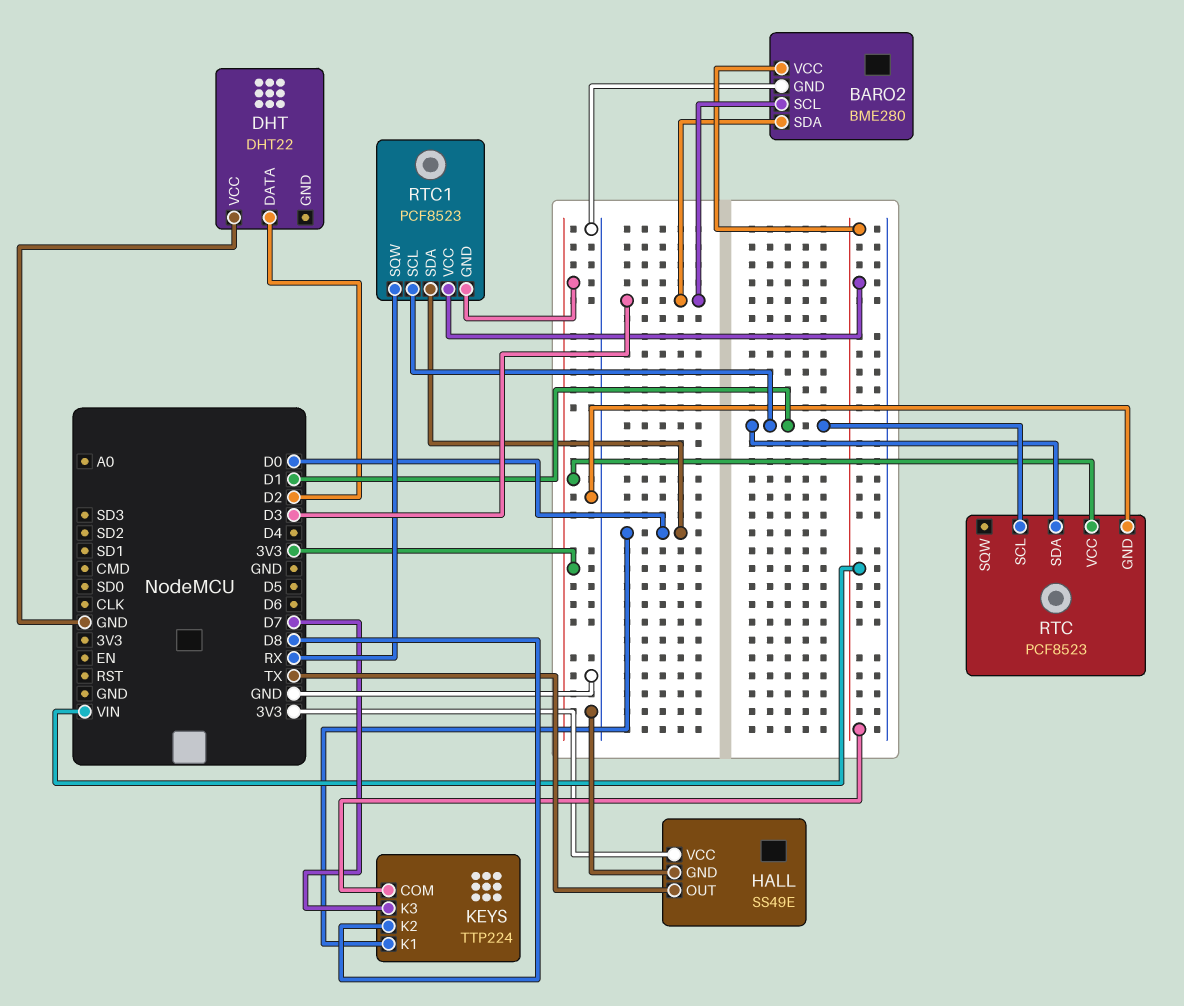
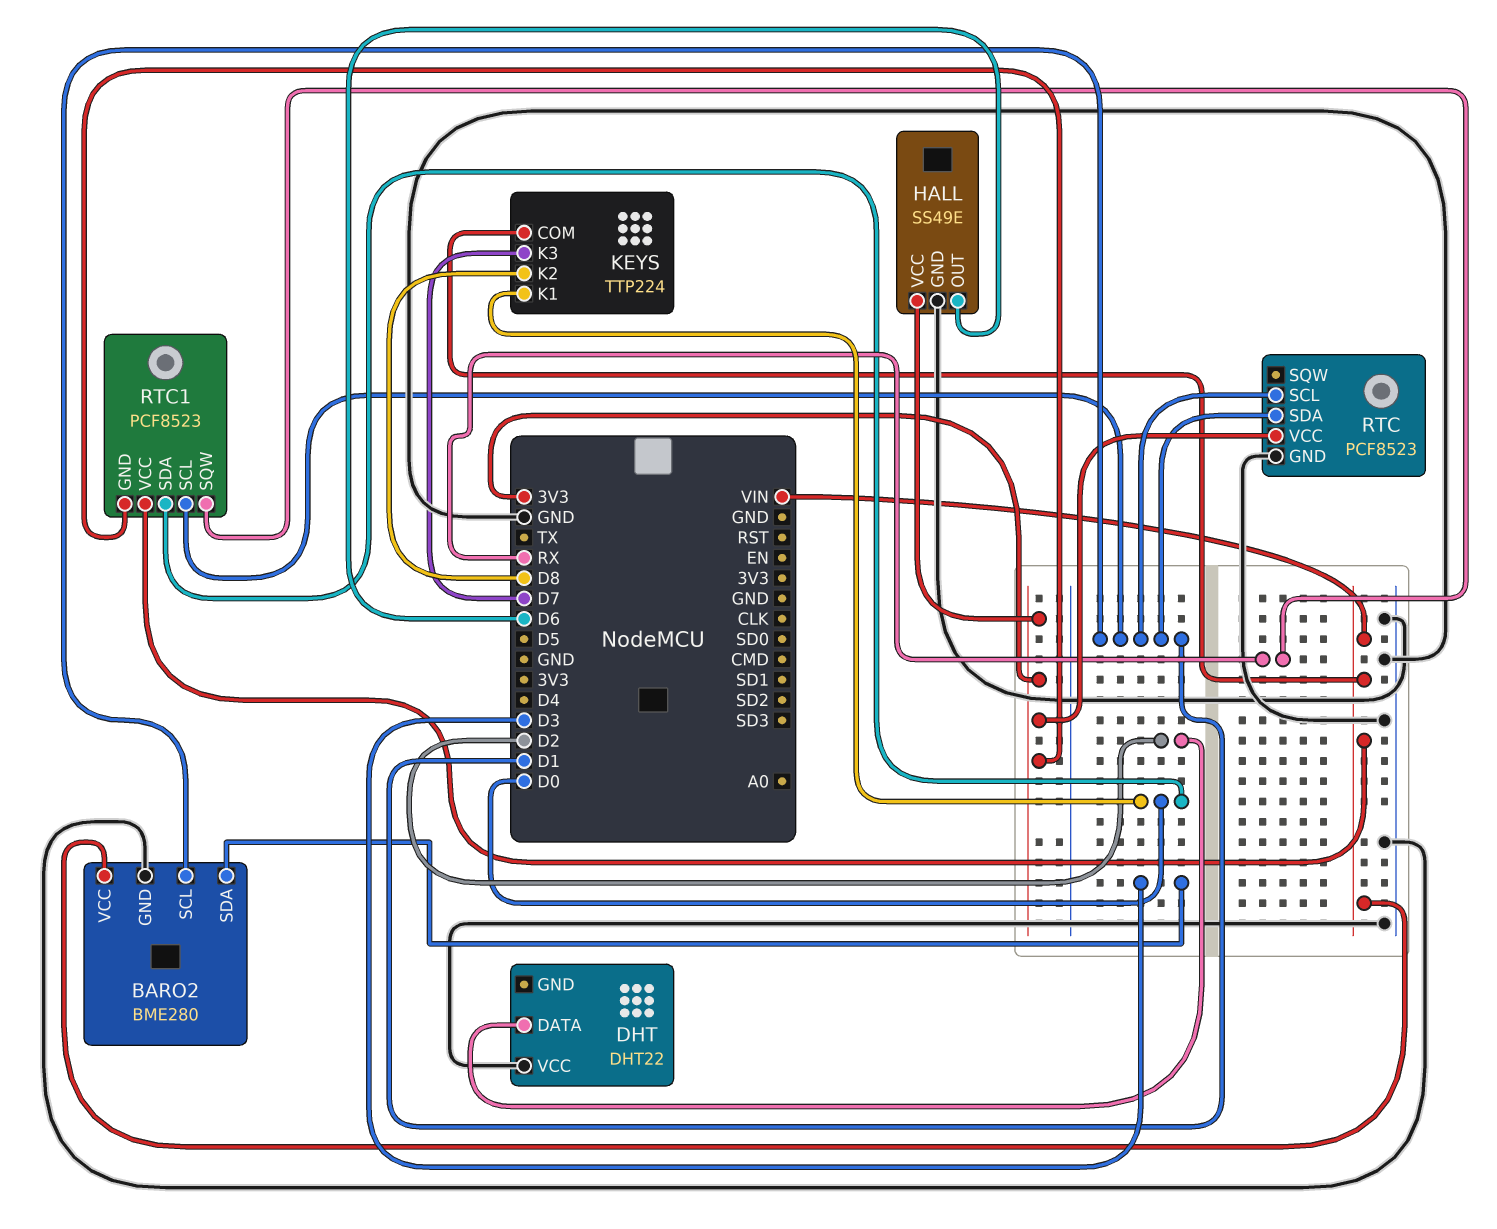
BARO2 pin SCL: D3 -> D1
HALL pin OUT: TX -> D6

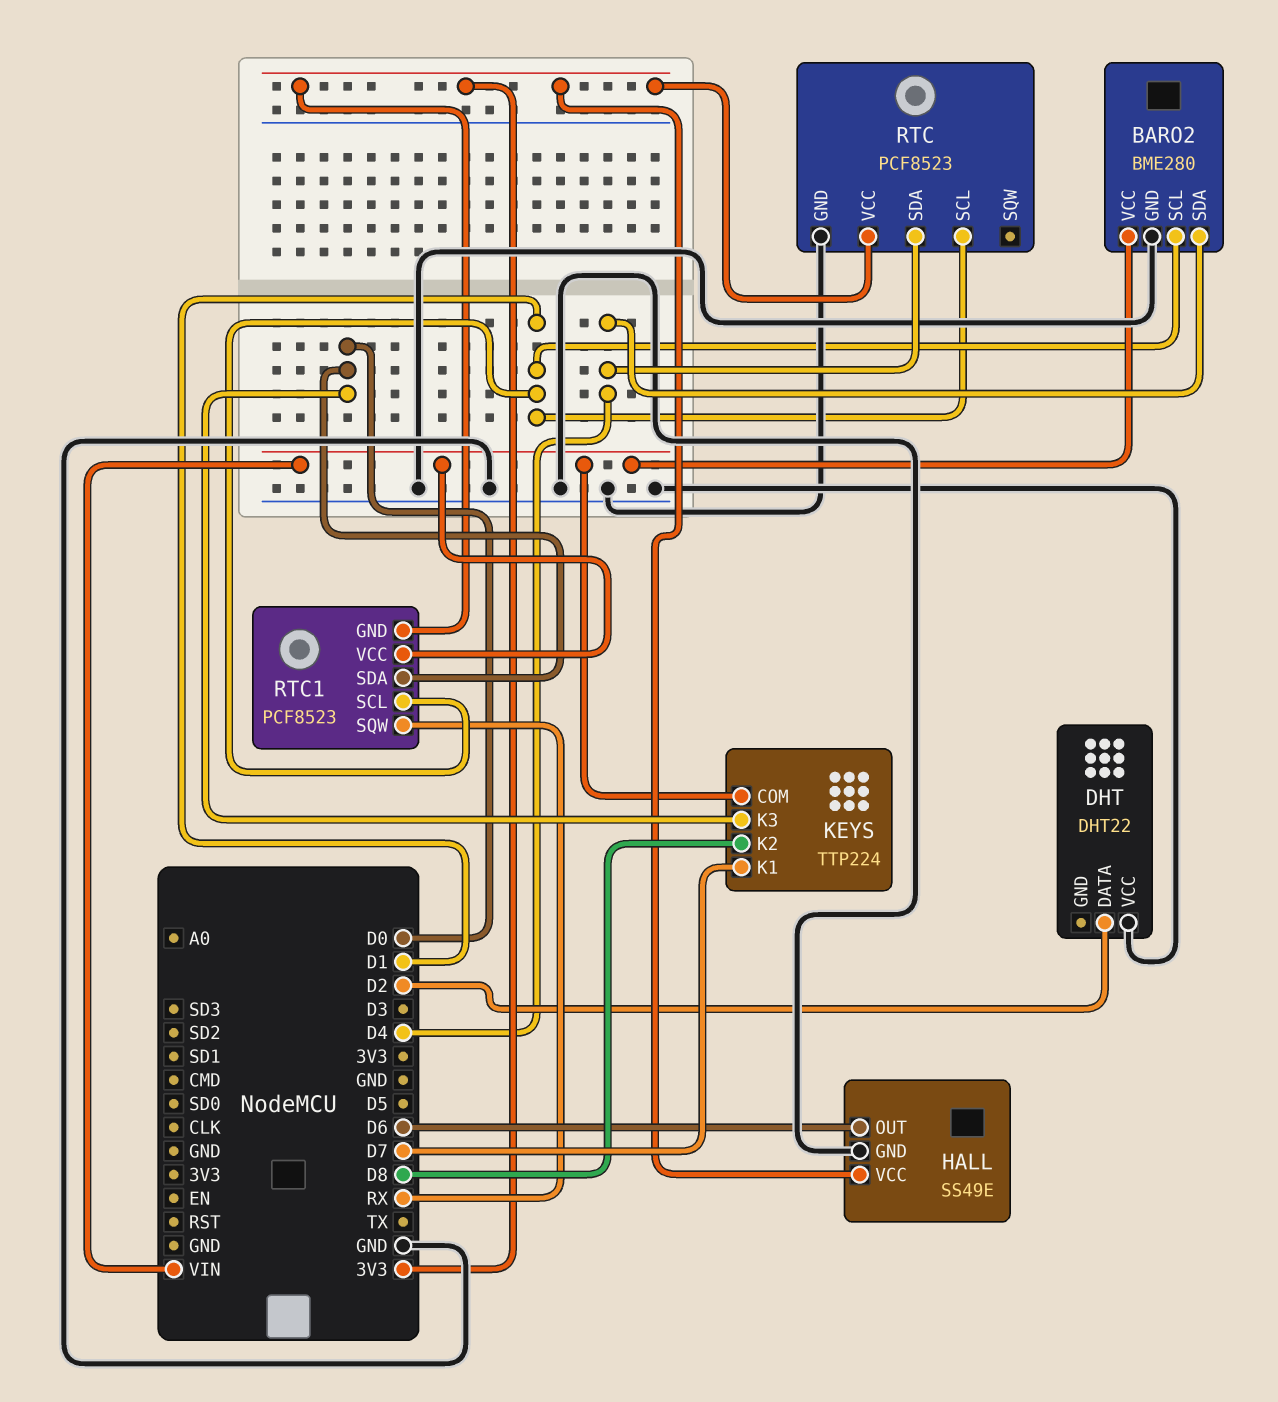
BARO2 pin SDA: D3 -> D4
KEYS pin K1: D0 -> D7
KEYS pin K3: D7 -> D0
RTC pin SDA: D1 -> D4

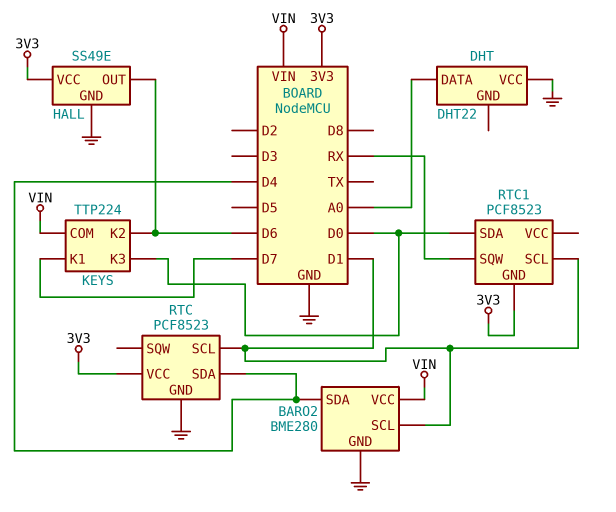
DHT pin DATA: D2 -> A0
KEYS pin K2: D8 -> D6
RTC1 pin VCC: VIN -> none

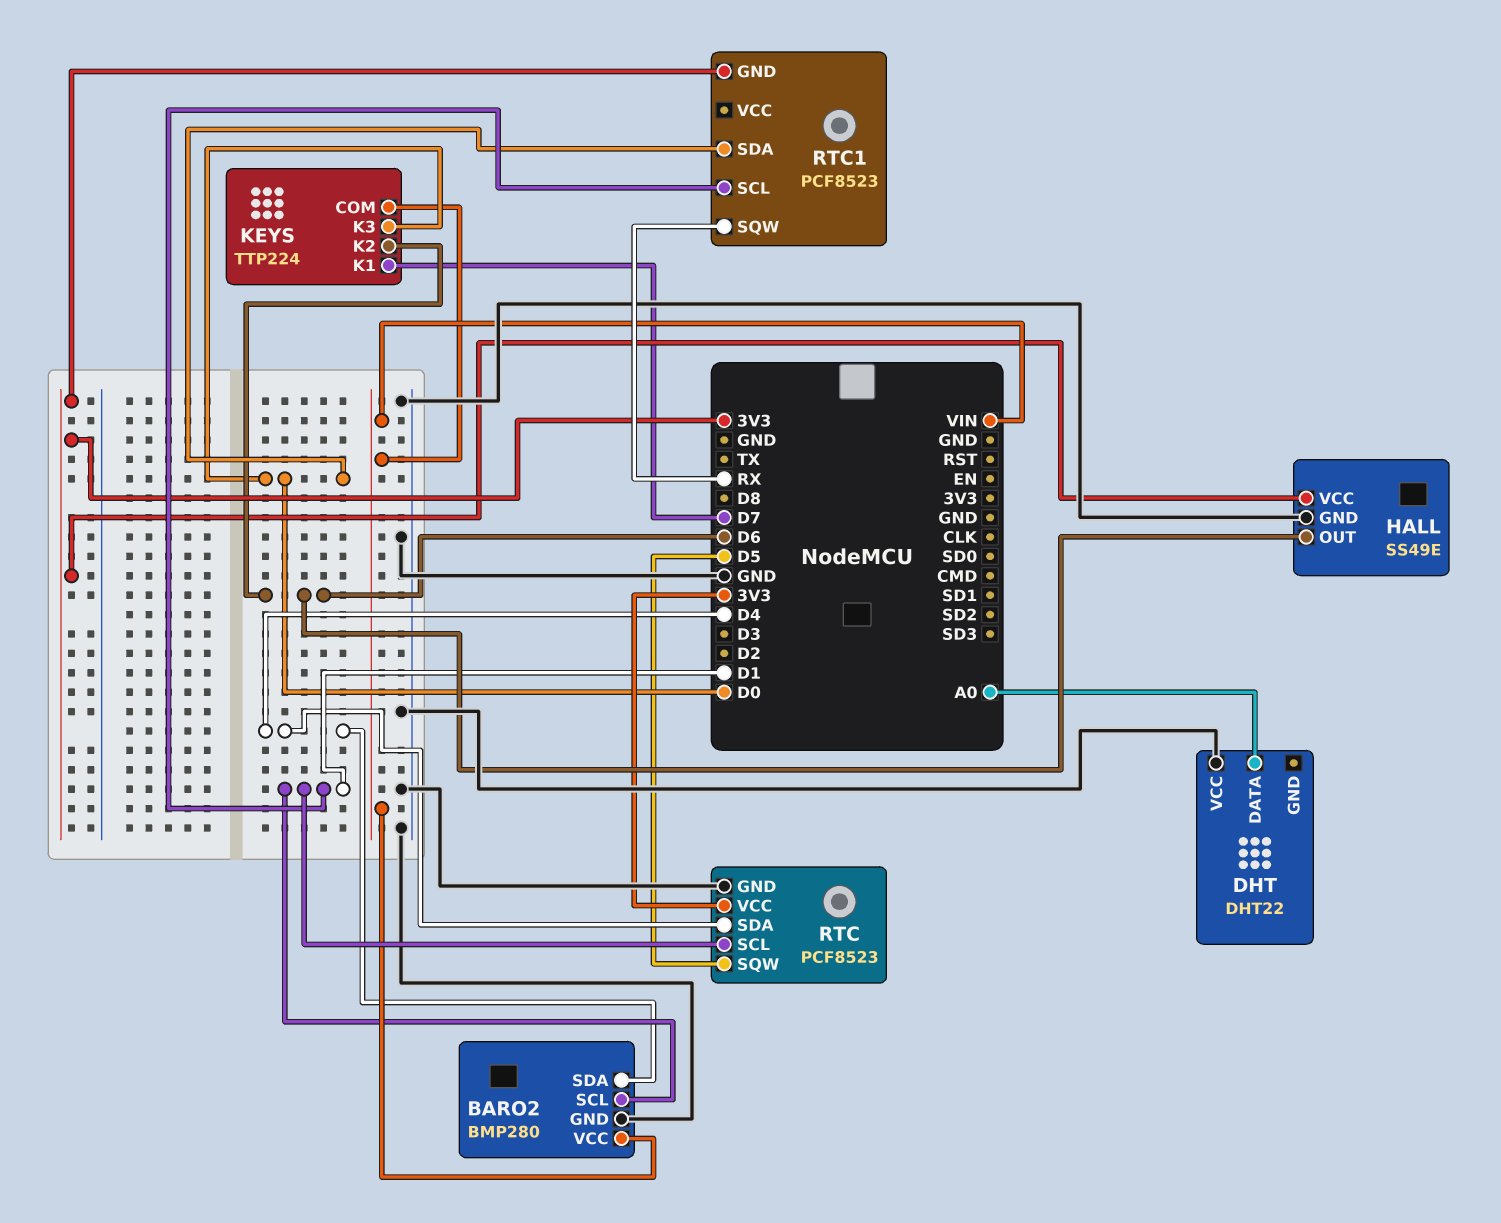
BARO2: BME280 -> BMP280
RTC pin SQW: none -> D5

